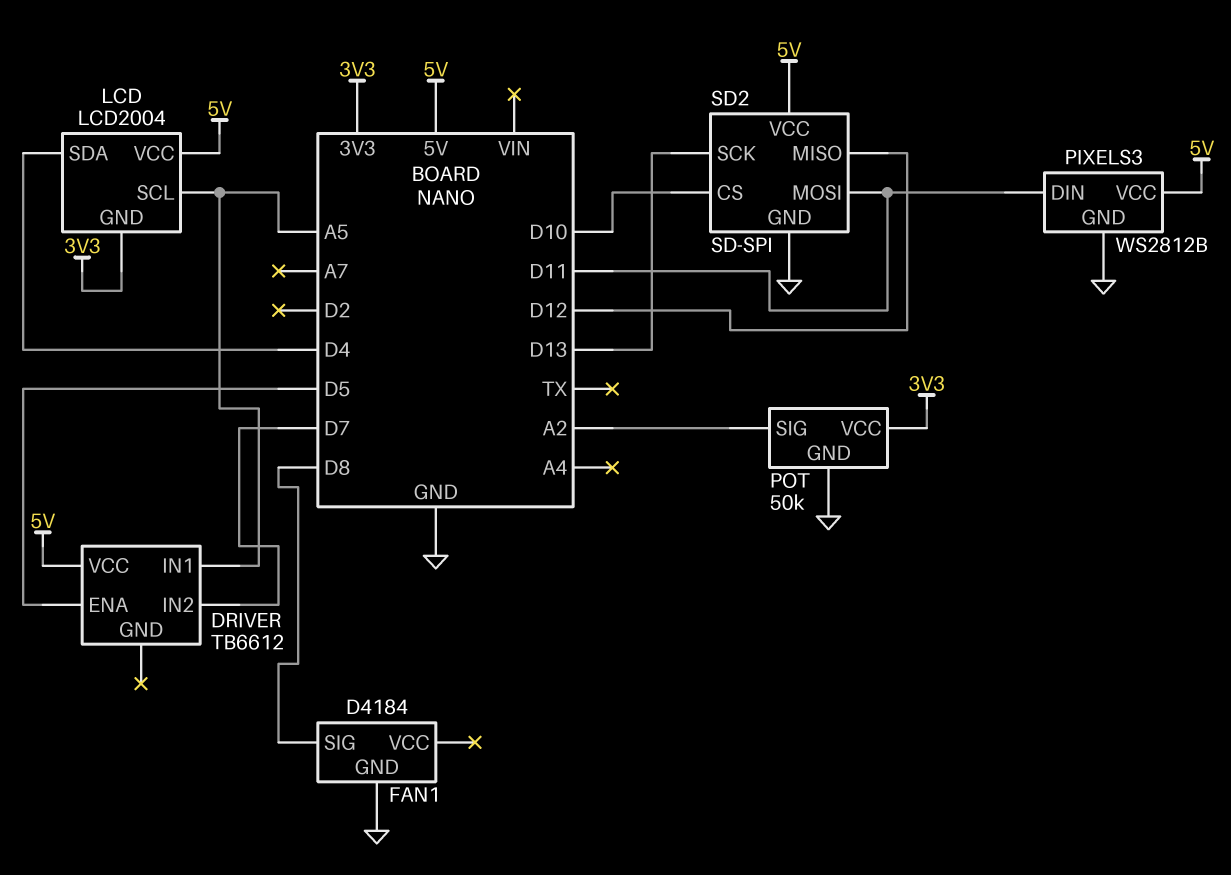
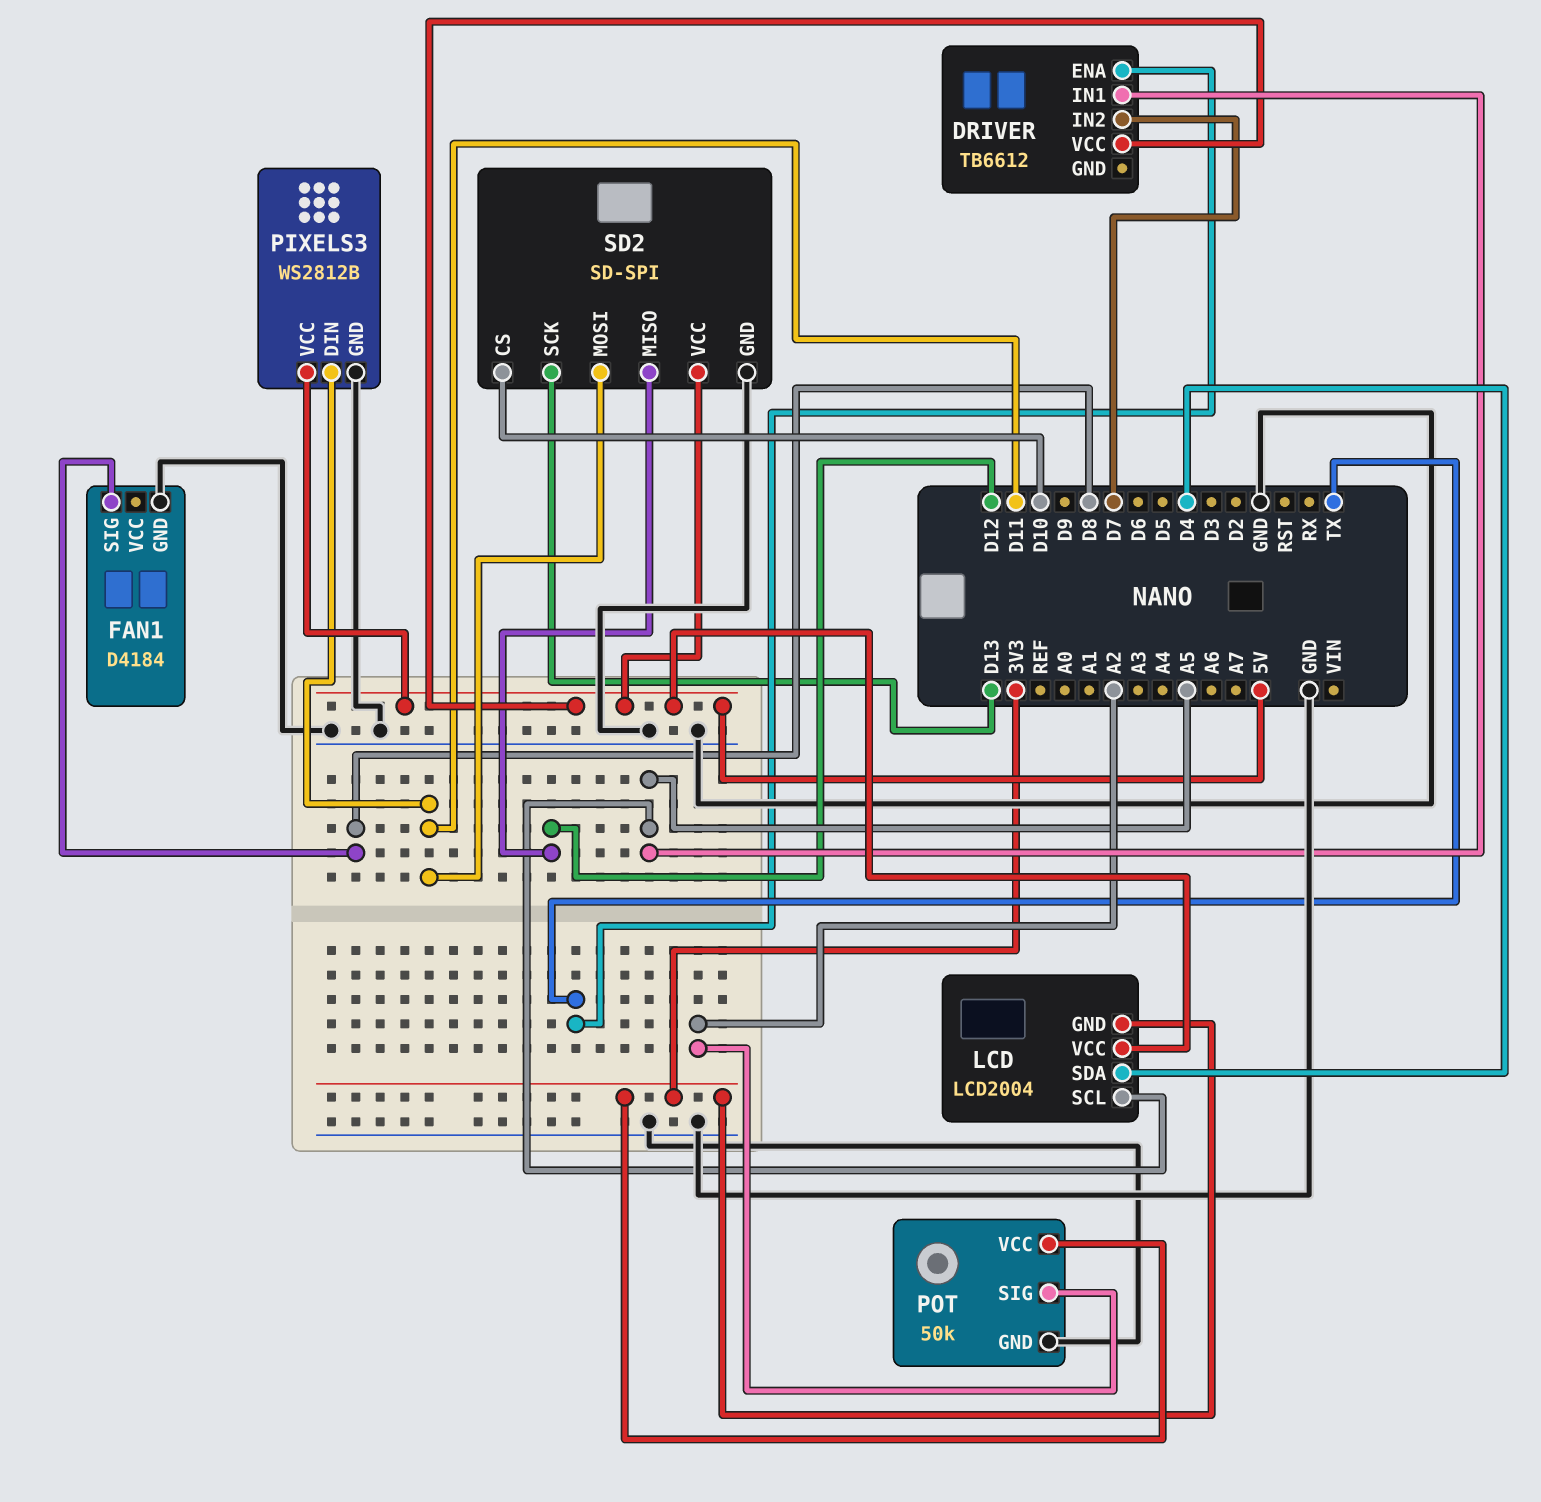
DRIVER pin ENA: D5 -> TX

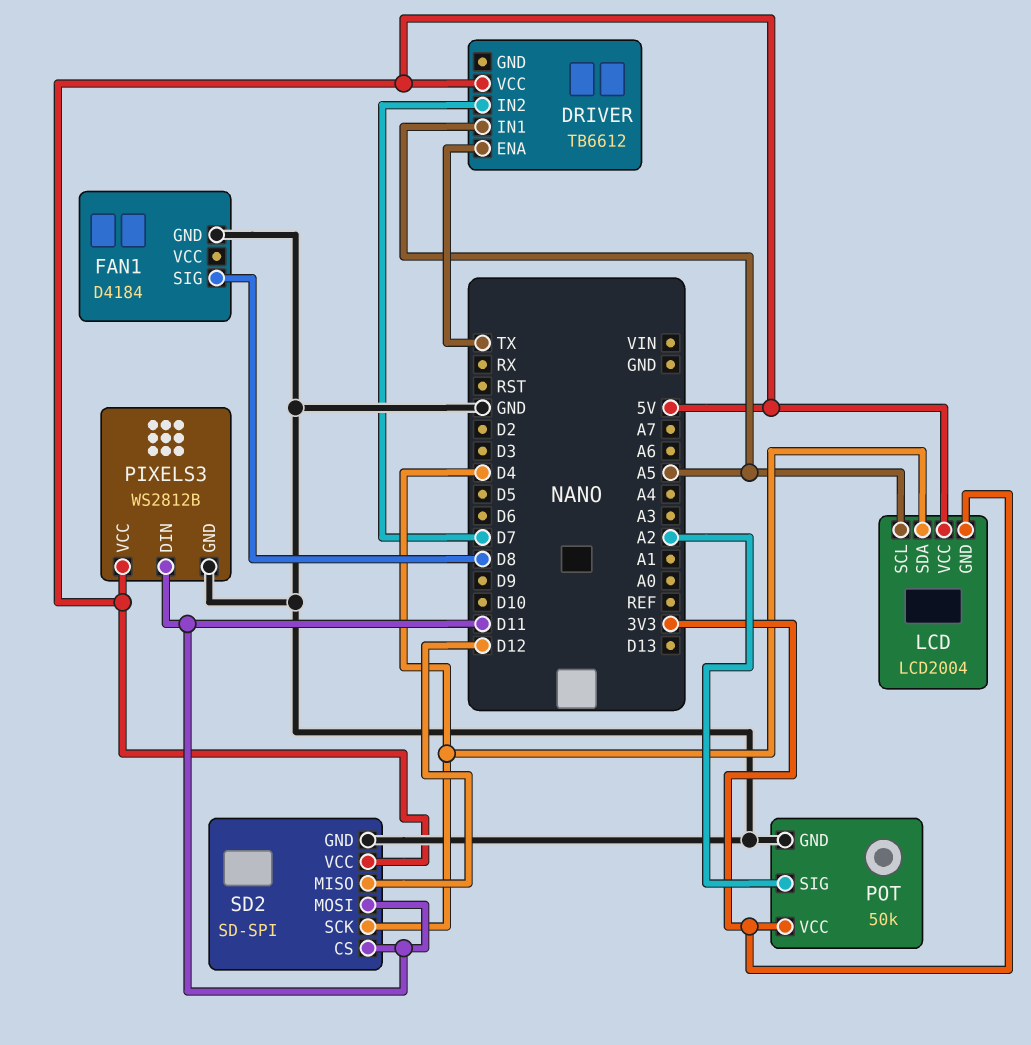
SD2 pin CS: D10 -> D11
SD2 pin SCK: D13 -> D4

